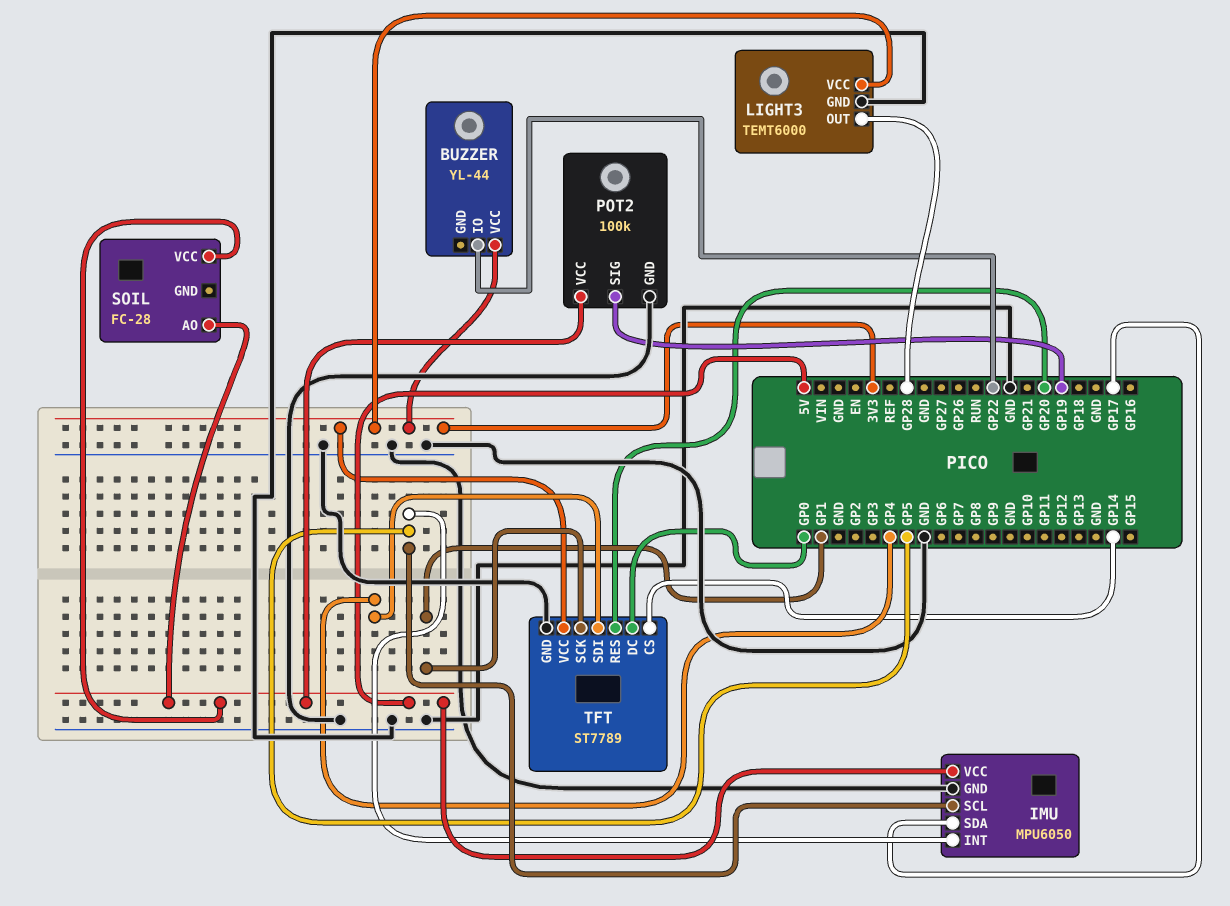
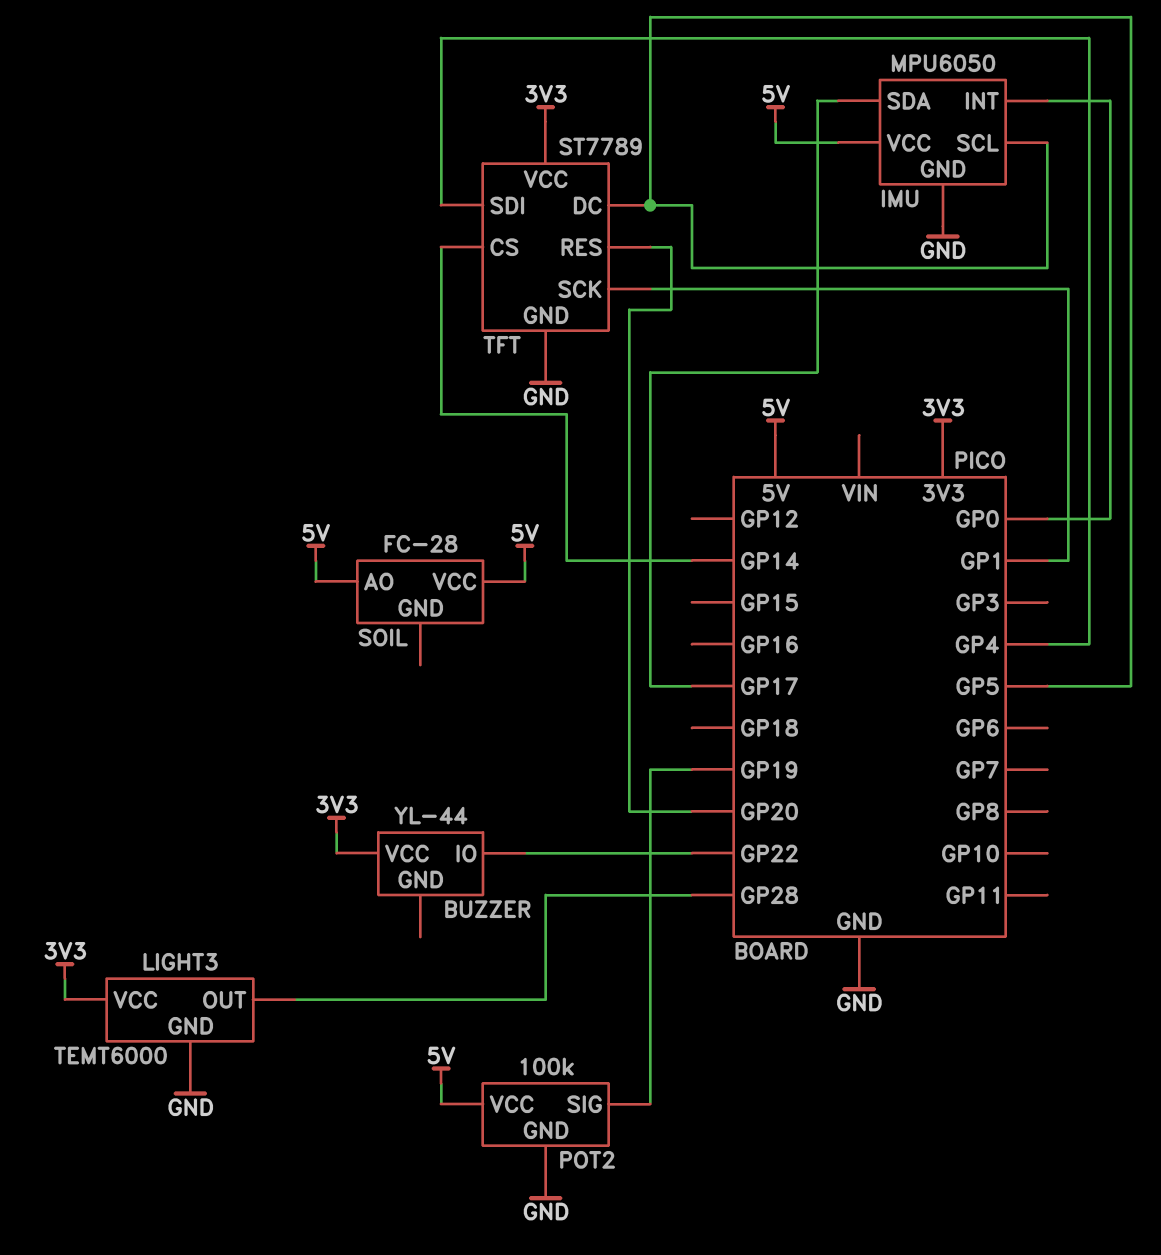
IMU pin INT: GP5 -> GP0
TFT pin DC: GP0 -> GP5

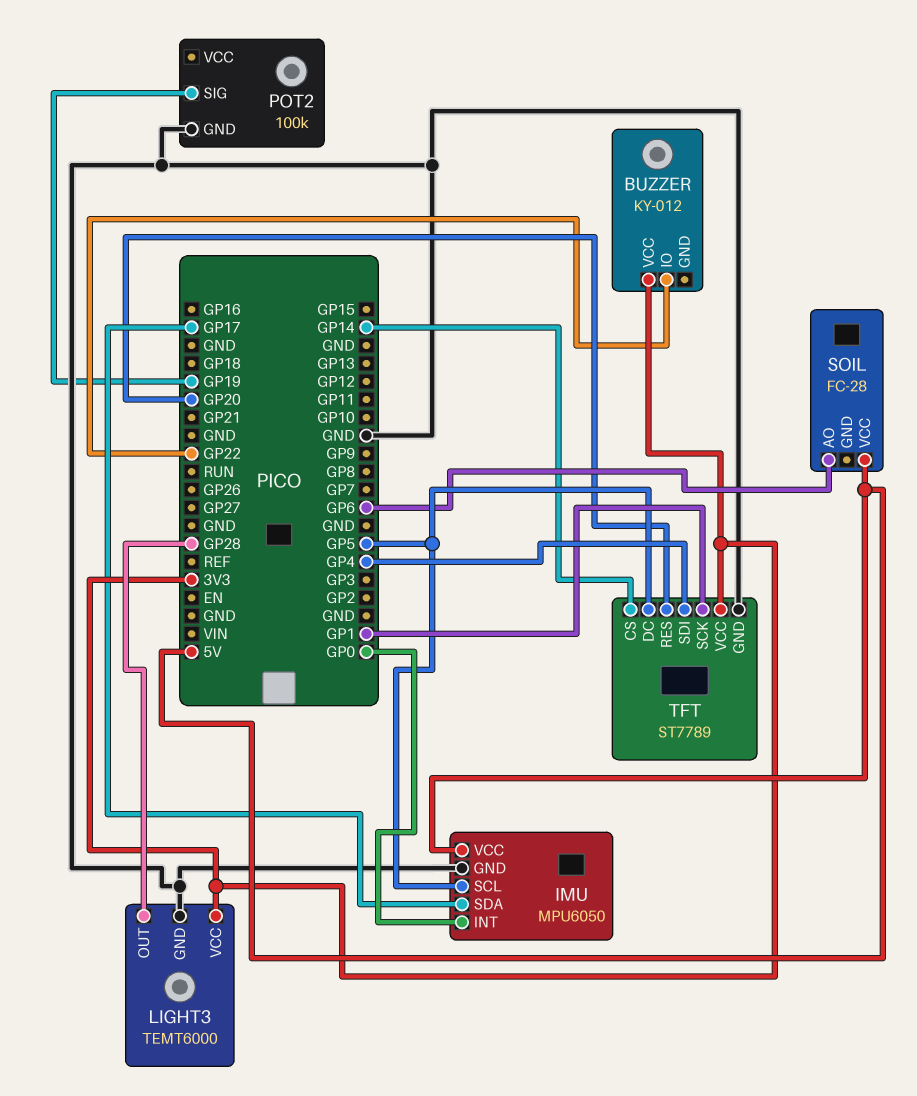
BUZZER: YL-44 -> KY-012
POT2 pin VCC: 5V -> none
SOIL pin AO: 5V -> GP6

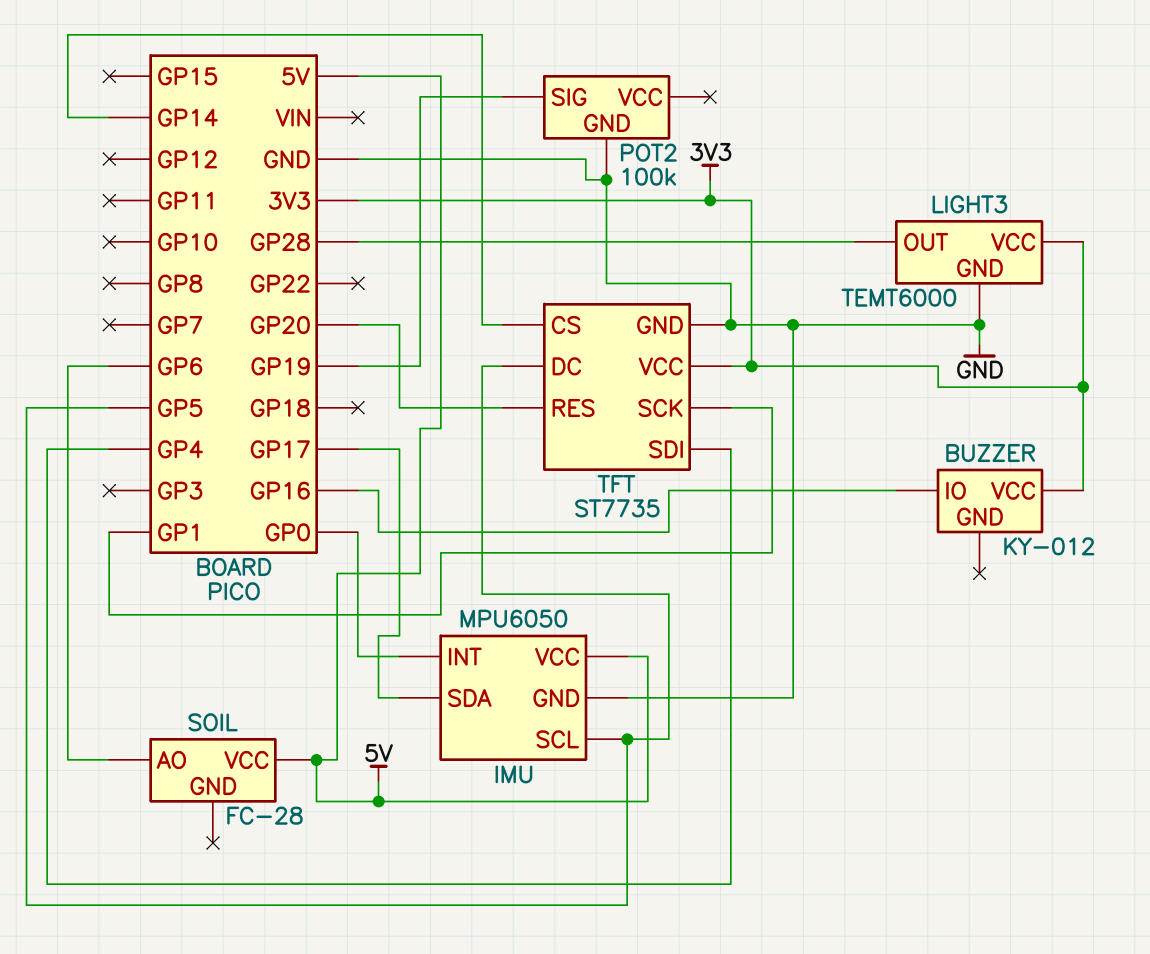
BUZZER pin IO: GP22 -> GP16
TFT: ST7789 -> ST7735

